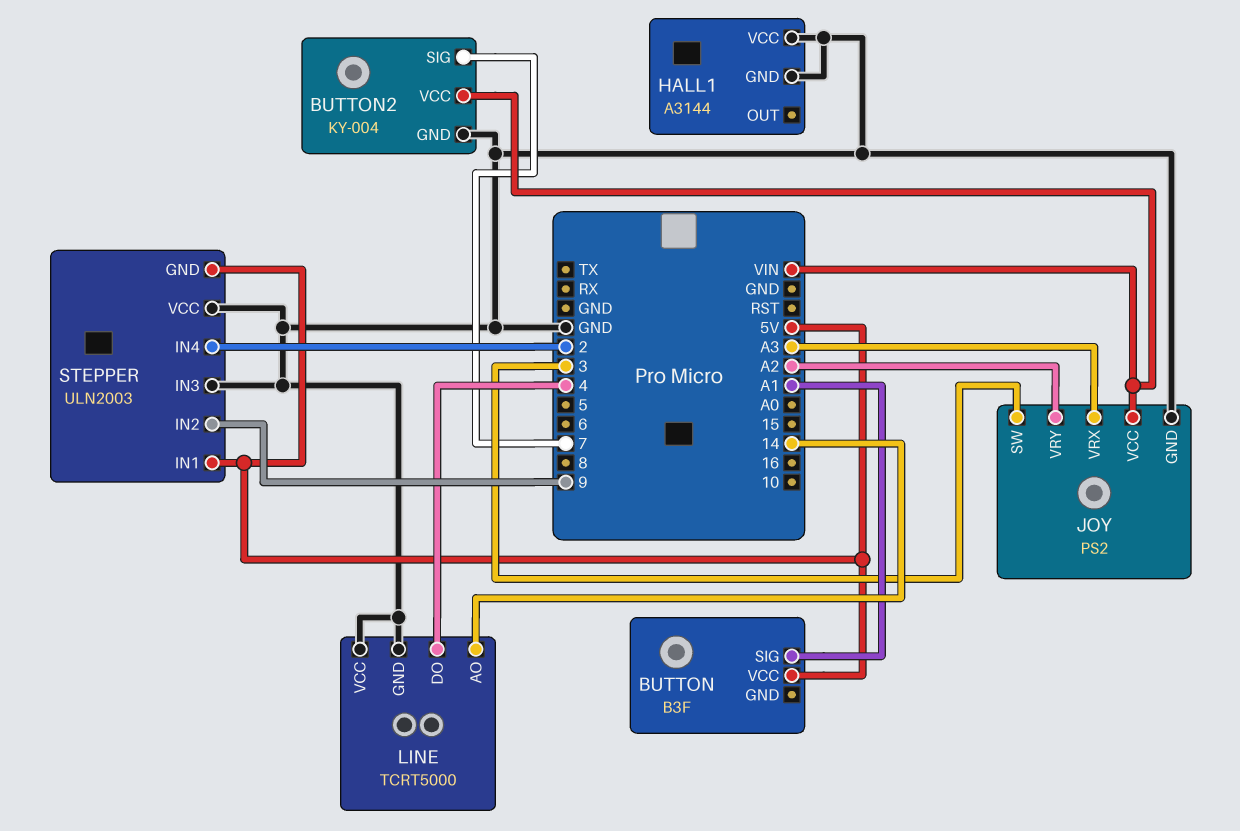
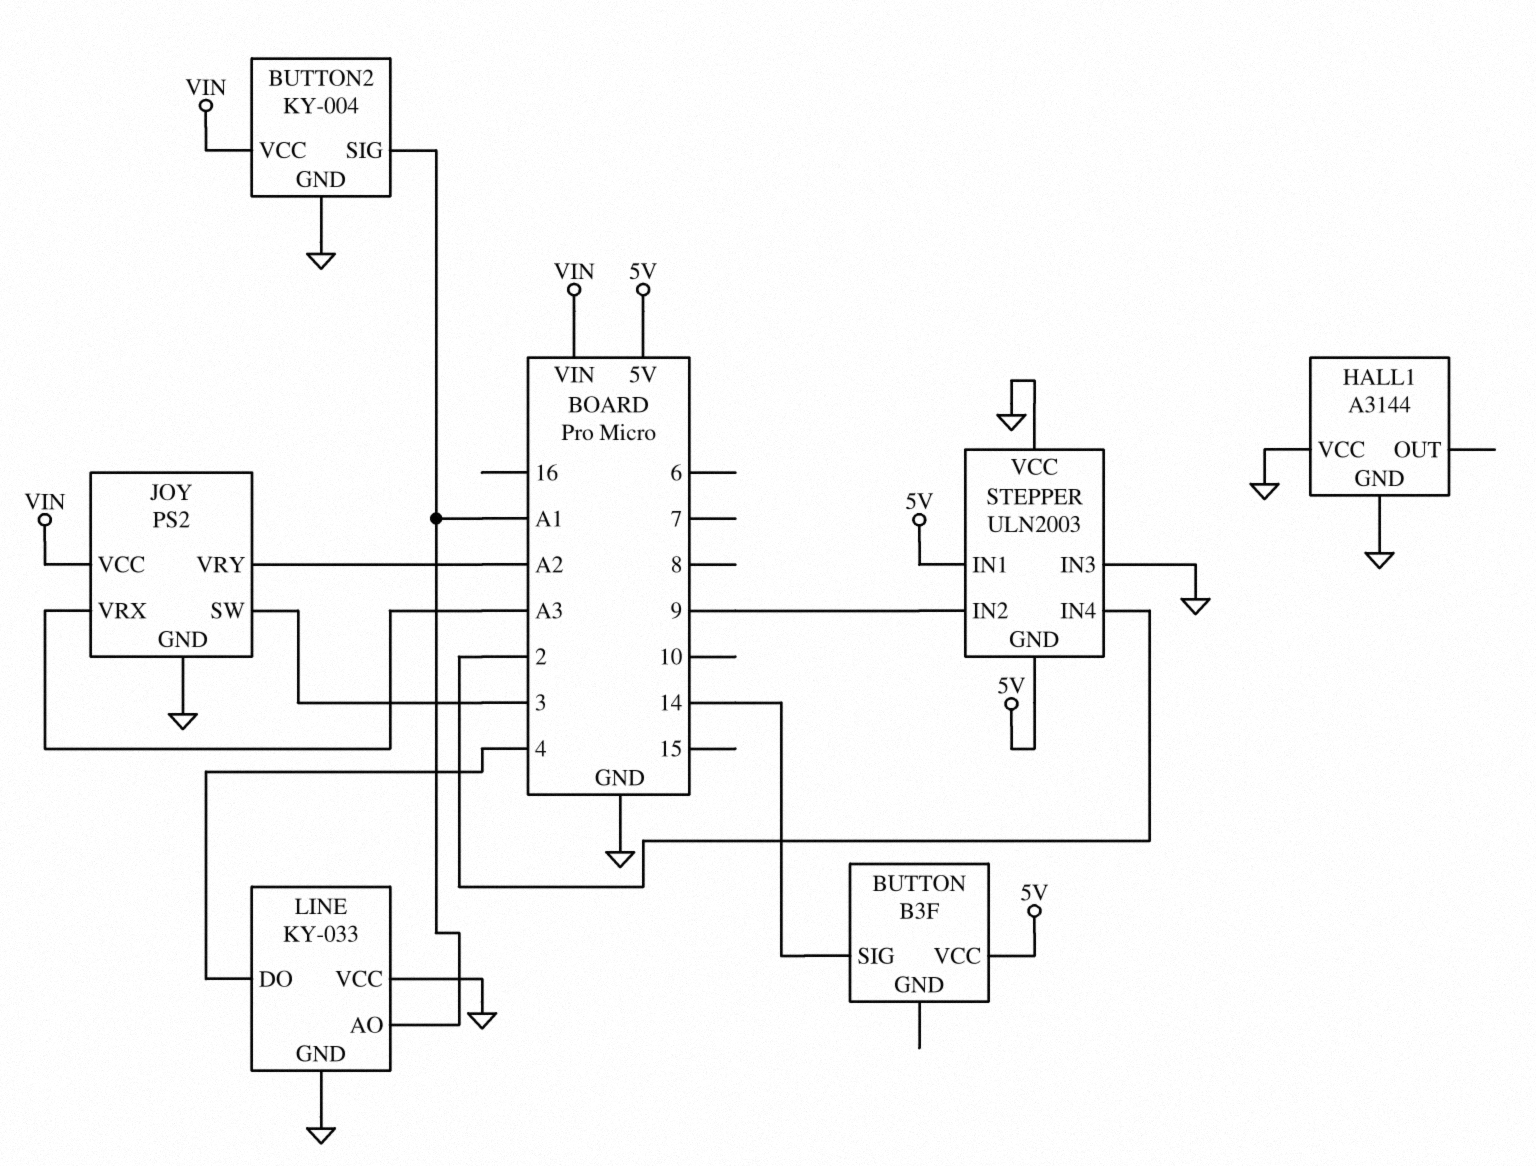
BUTTON pin SIG: A1 -> 14
BUTTON2 pin SIG: 7 -> A1
LINE: TCRT5000 -> KY-033
LINE pin AO: 14 -> A1

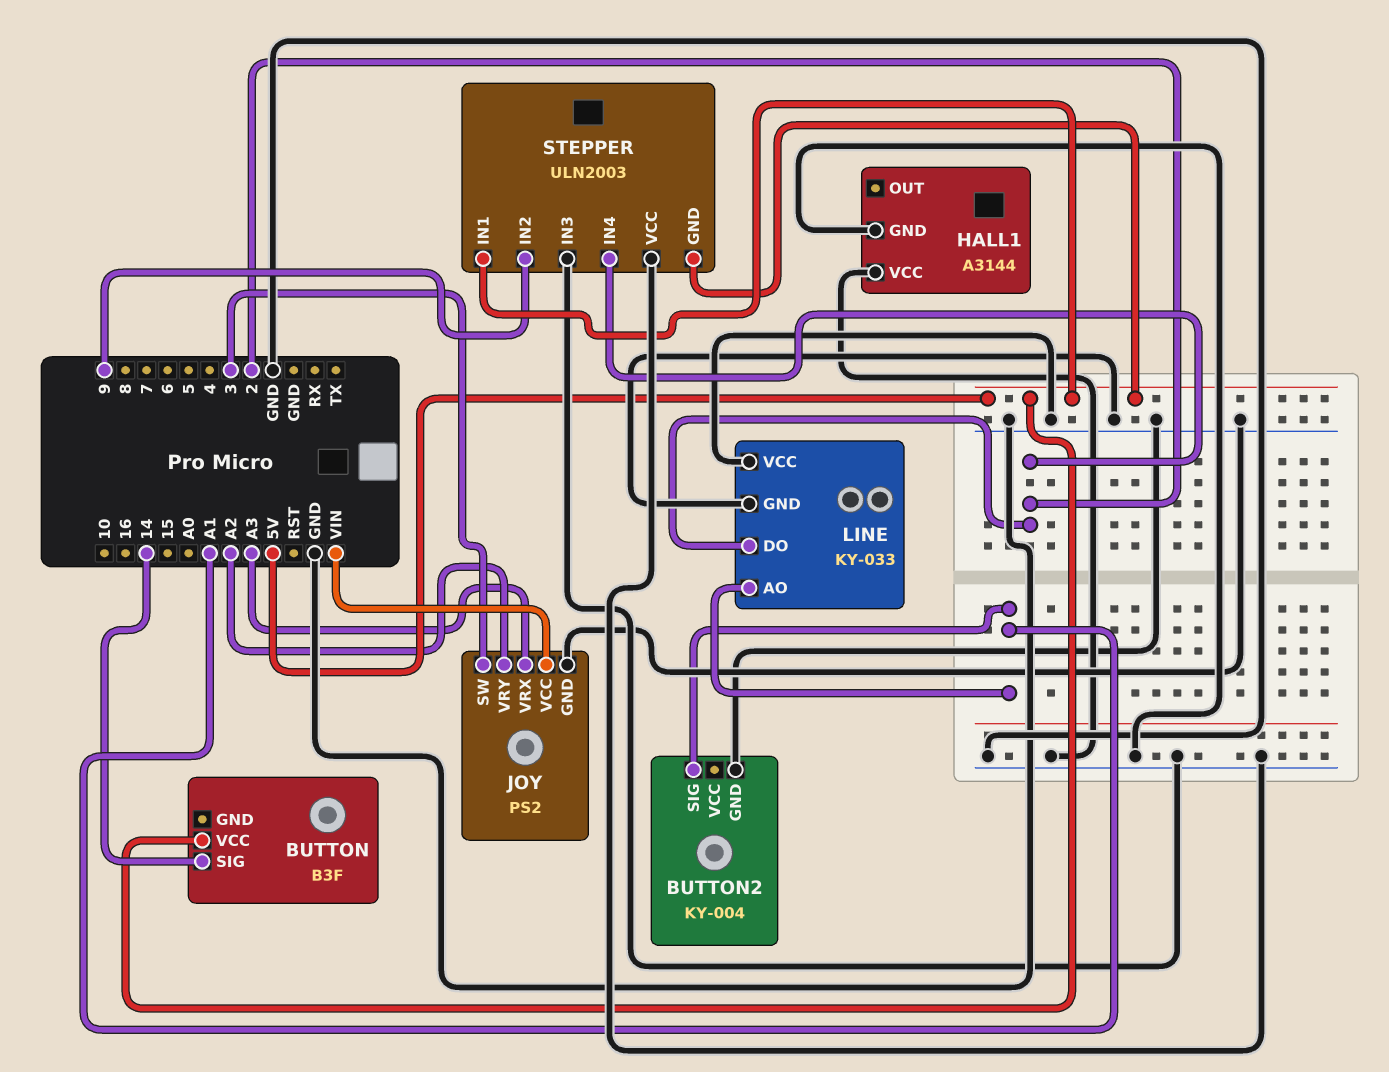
BUTTON2 pin VCC: VIN -> none
LINE pin DO: 4 -> 2

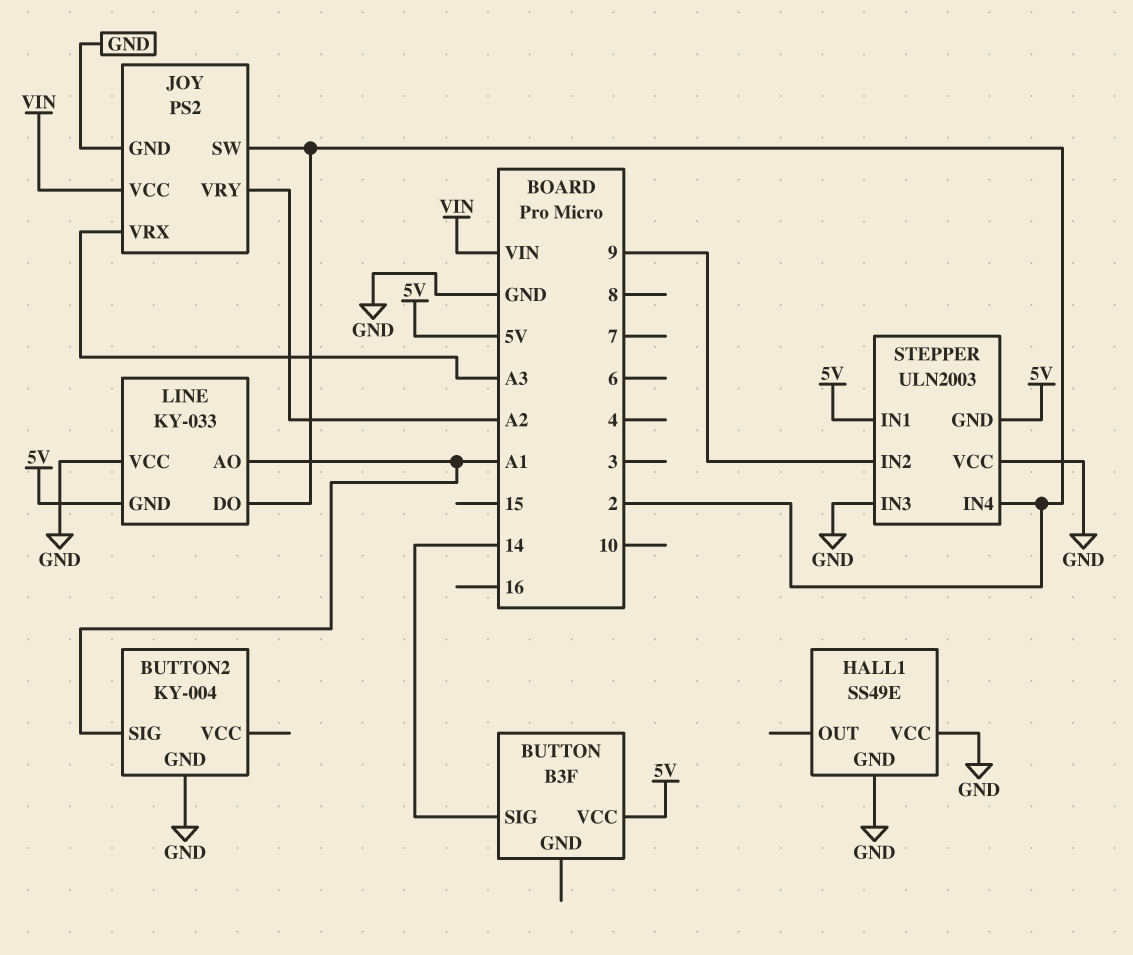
HALL1: A3144 -> SS49E
JOY pin SW: 3 -> 2
LINE pin GND: GND -> 5V

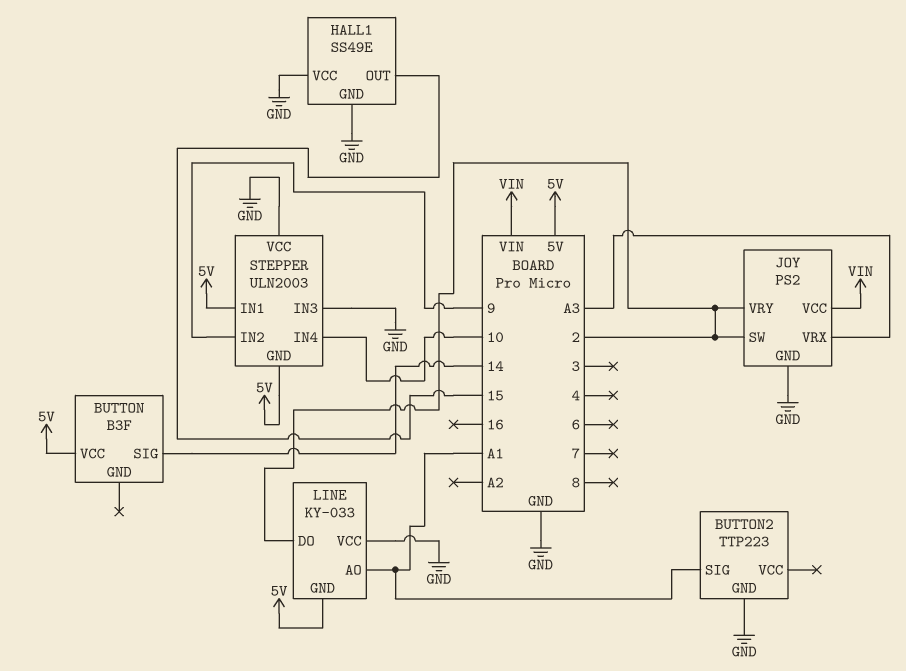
BUTTON2: KY-004 -> TTP223
HALL1 pin OUT: none -> 15
JOY pin VRY: A2 -> 2
STEPPER pin IN4: 2 -> 10

